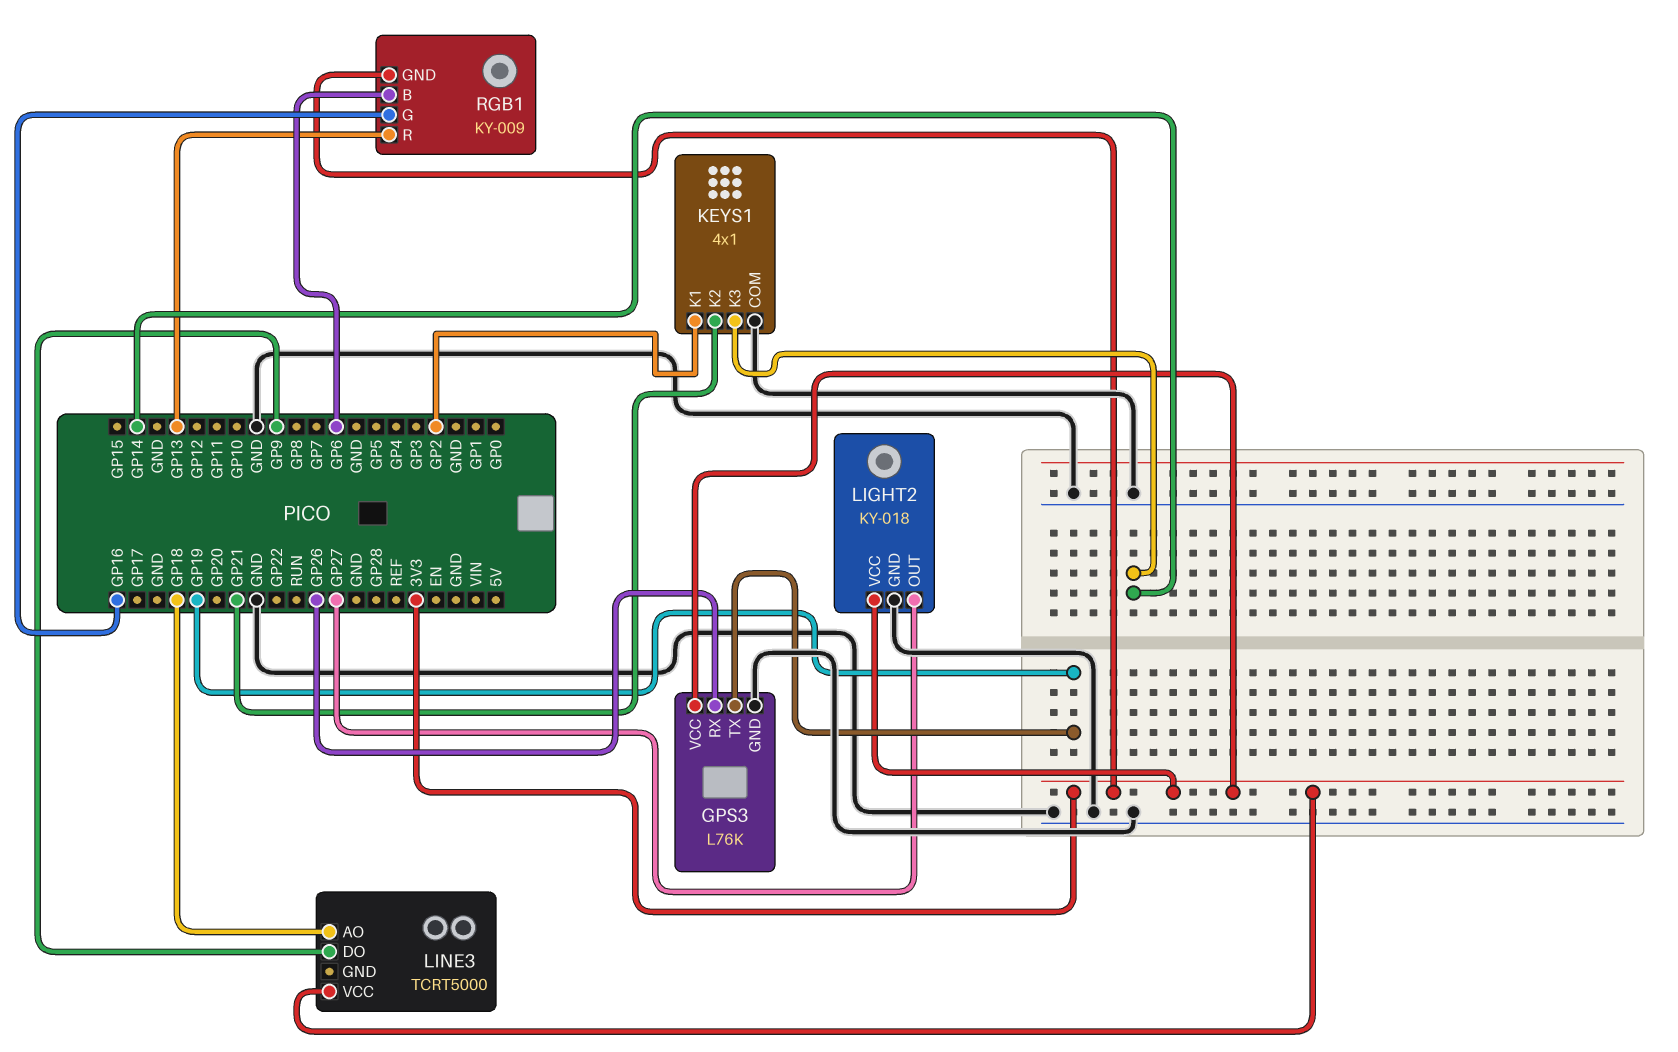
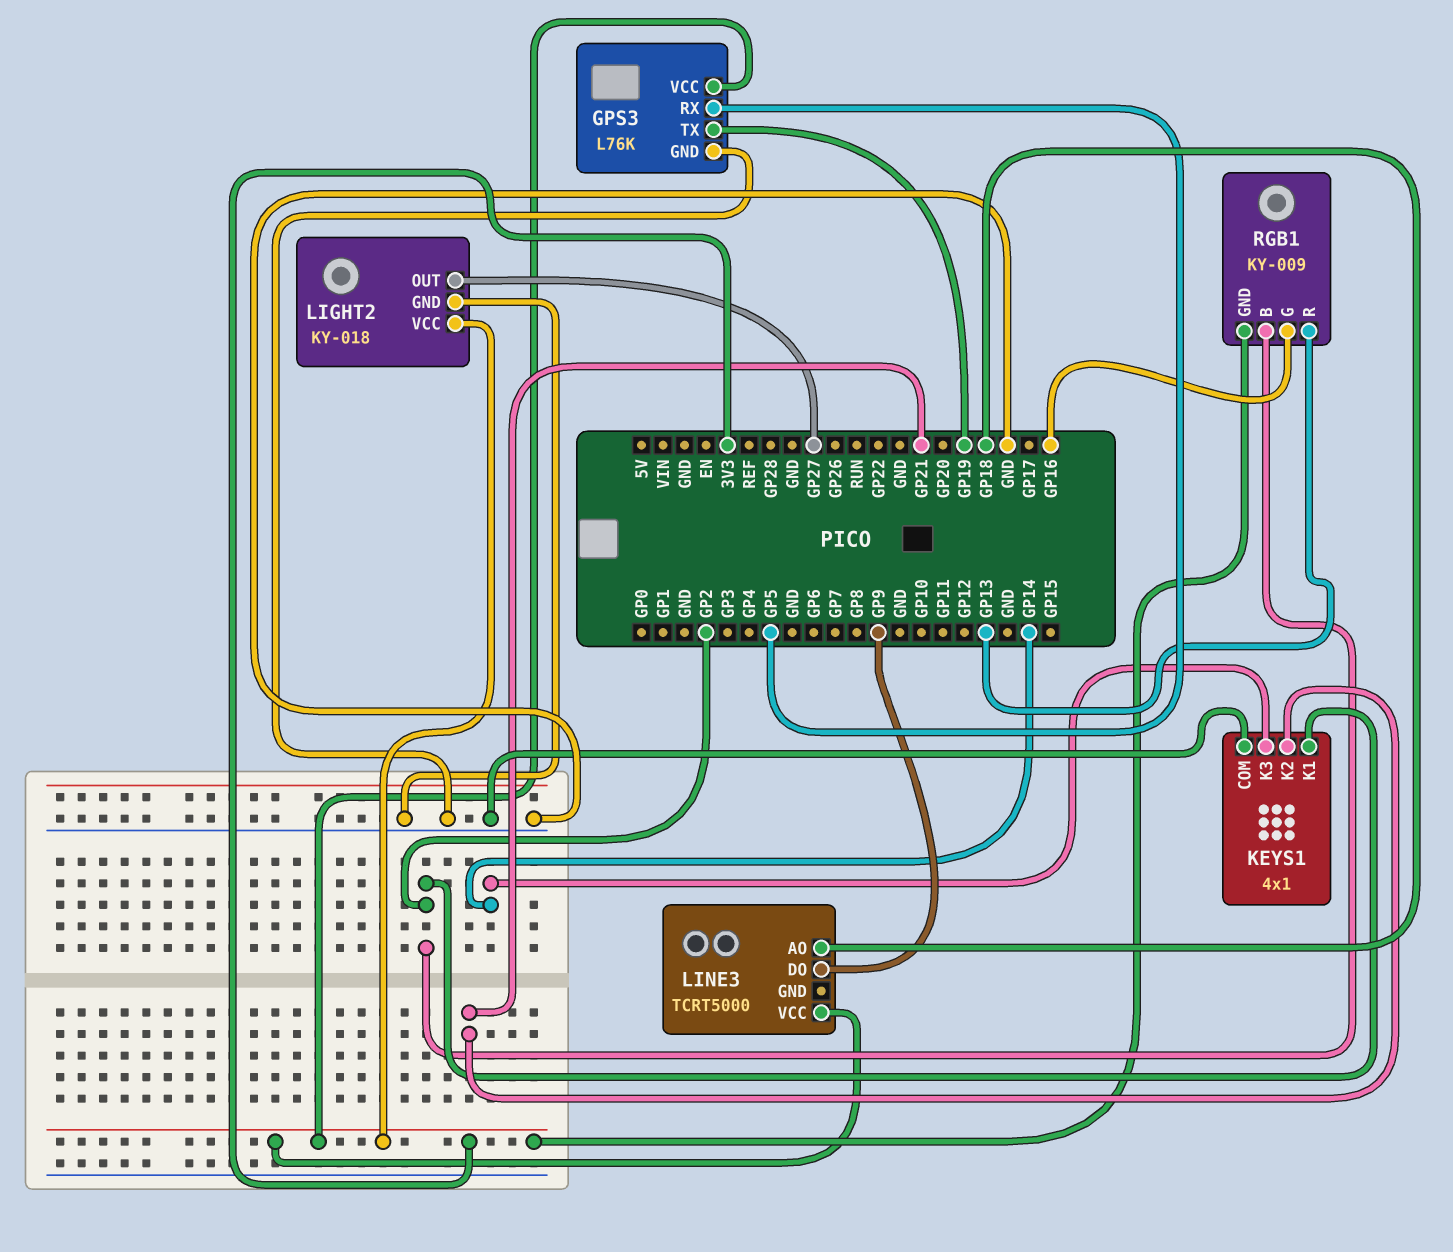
GPS3 pin RX: GP26 -> GP5
RGB1 pin B: GP6 -> GP2

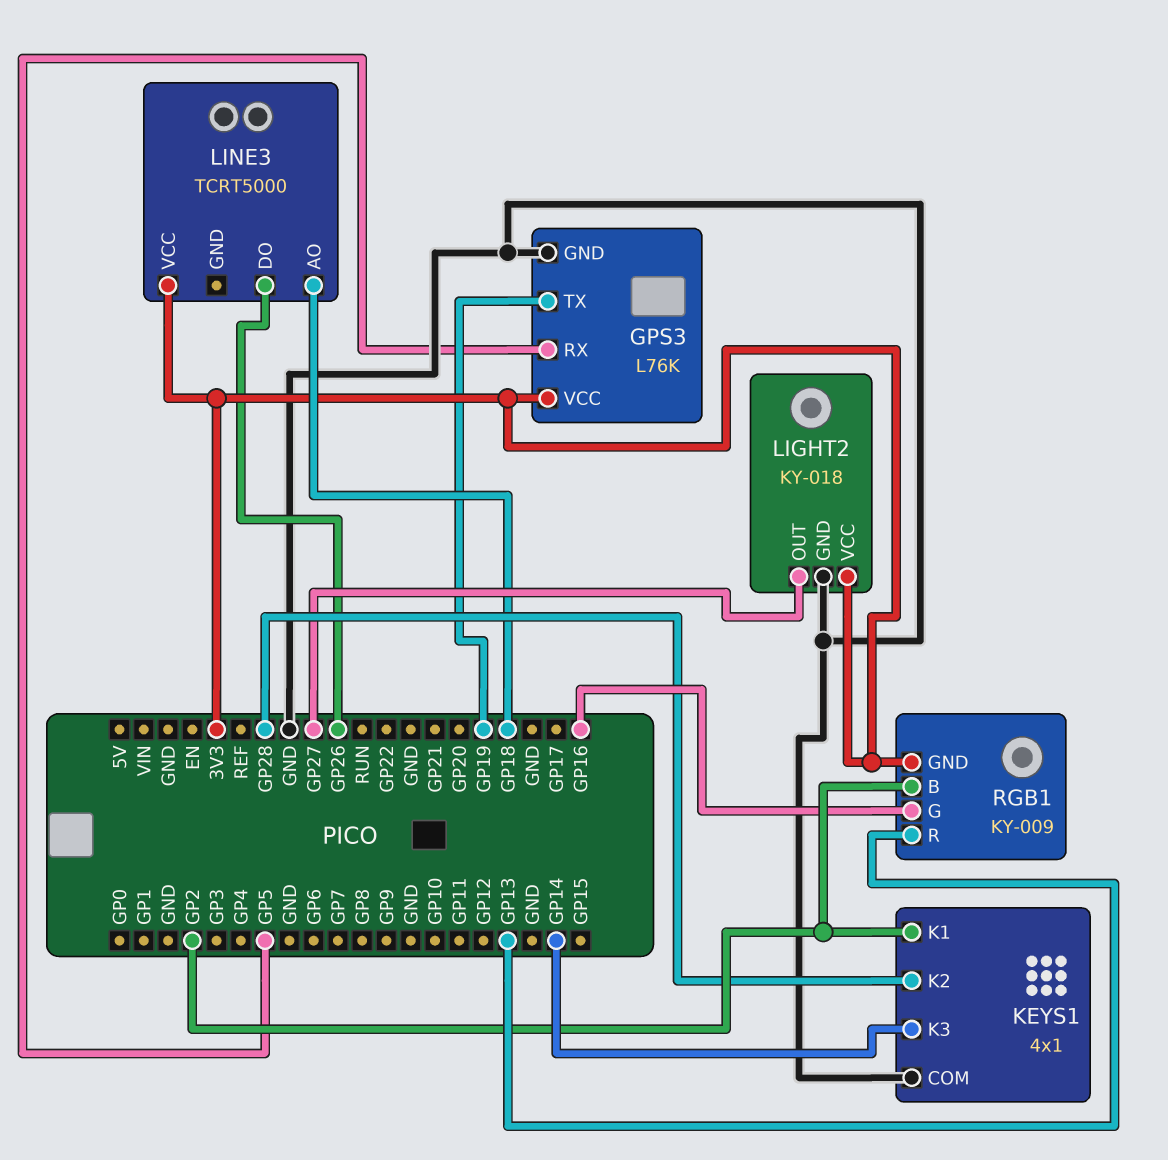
KEYS1 pin K2: GP21 -> GP28
LINE3 pin DO: GP9 -> GP26

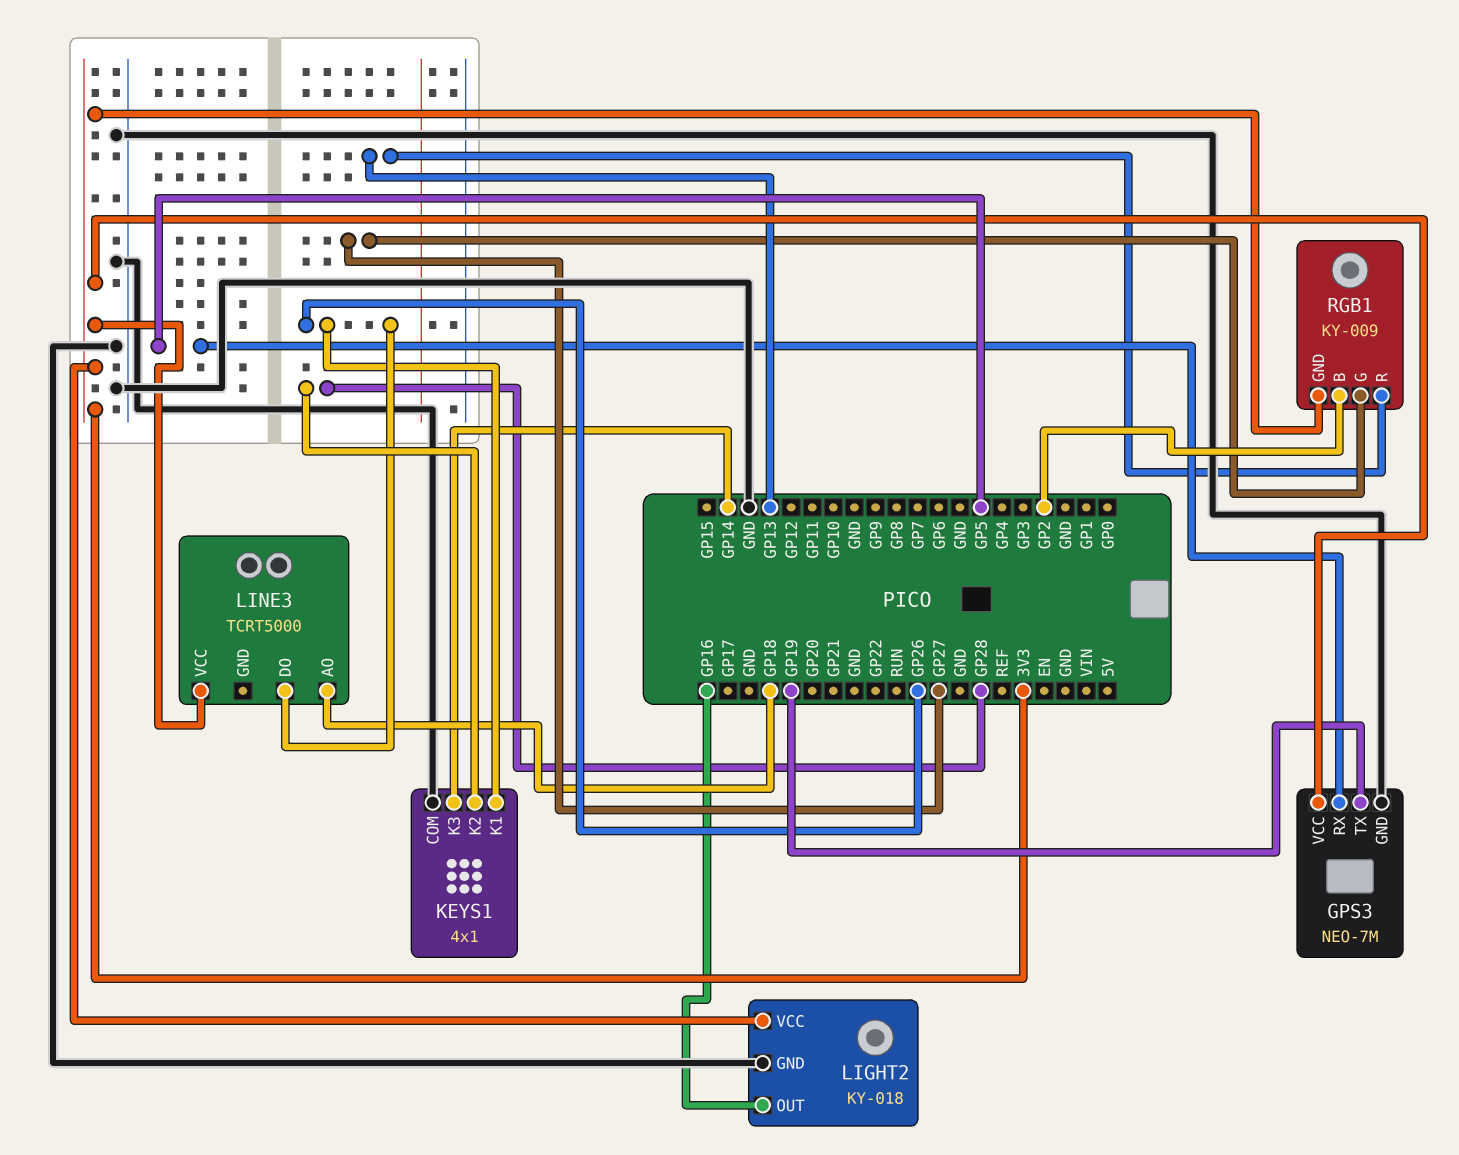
GPS3: L76K -> NEO-7M
KEYS1 pin K1: GP2 -> GP26
LIGHT2 pin OUT: GP27 -> GP16
RGB1 pin G: GP16 -> GP27

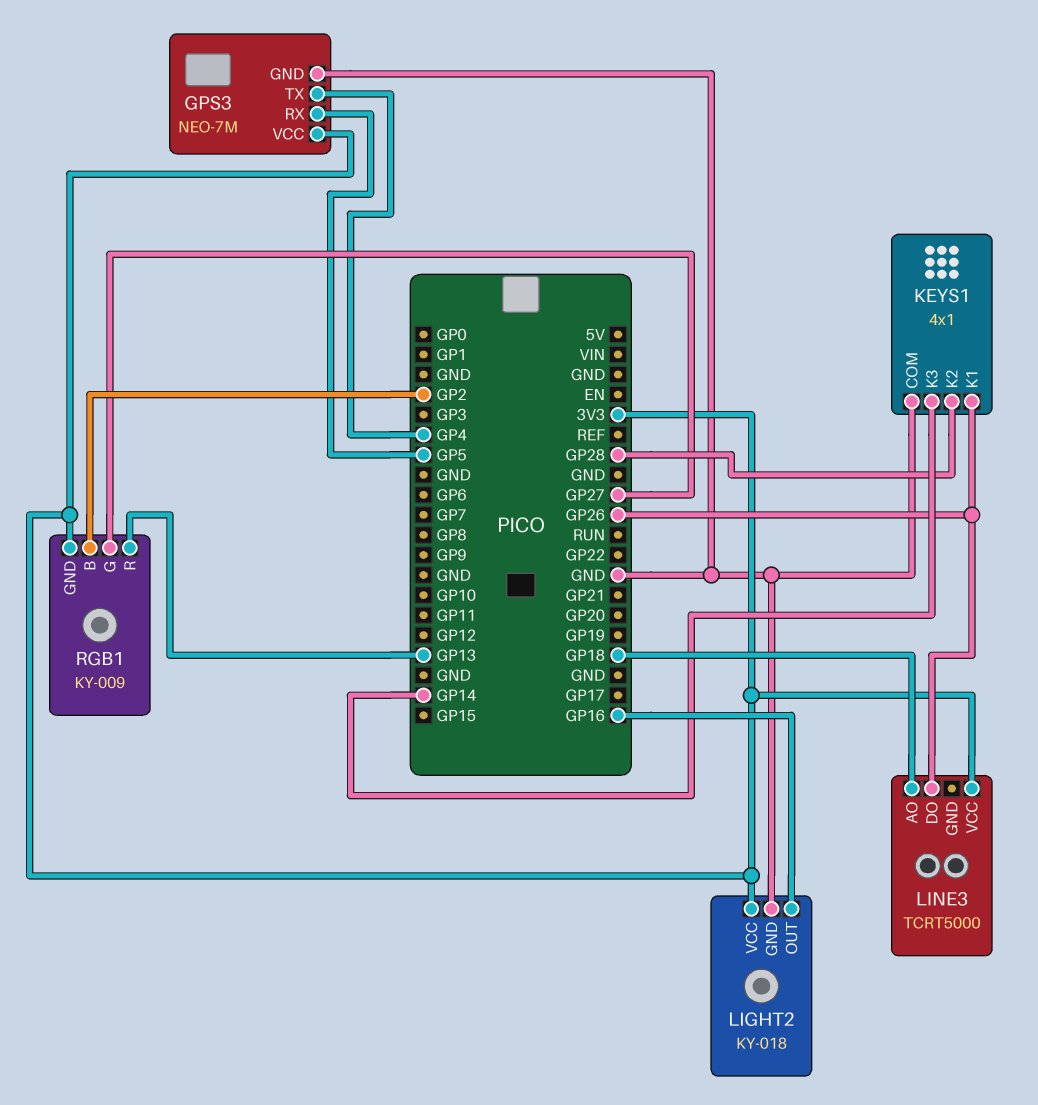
GPS3 pin TX: GP19 -> GP4

